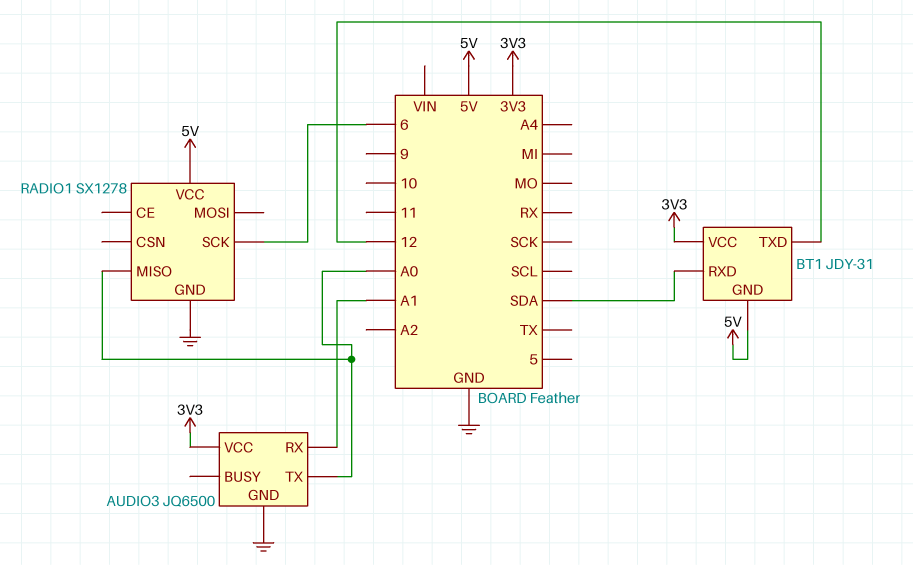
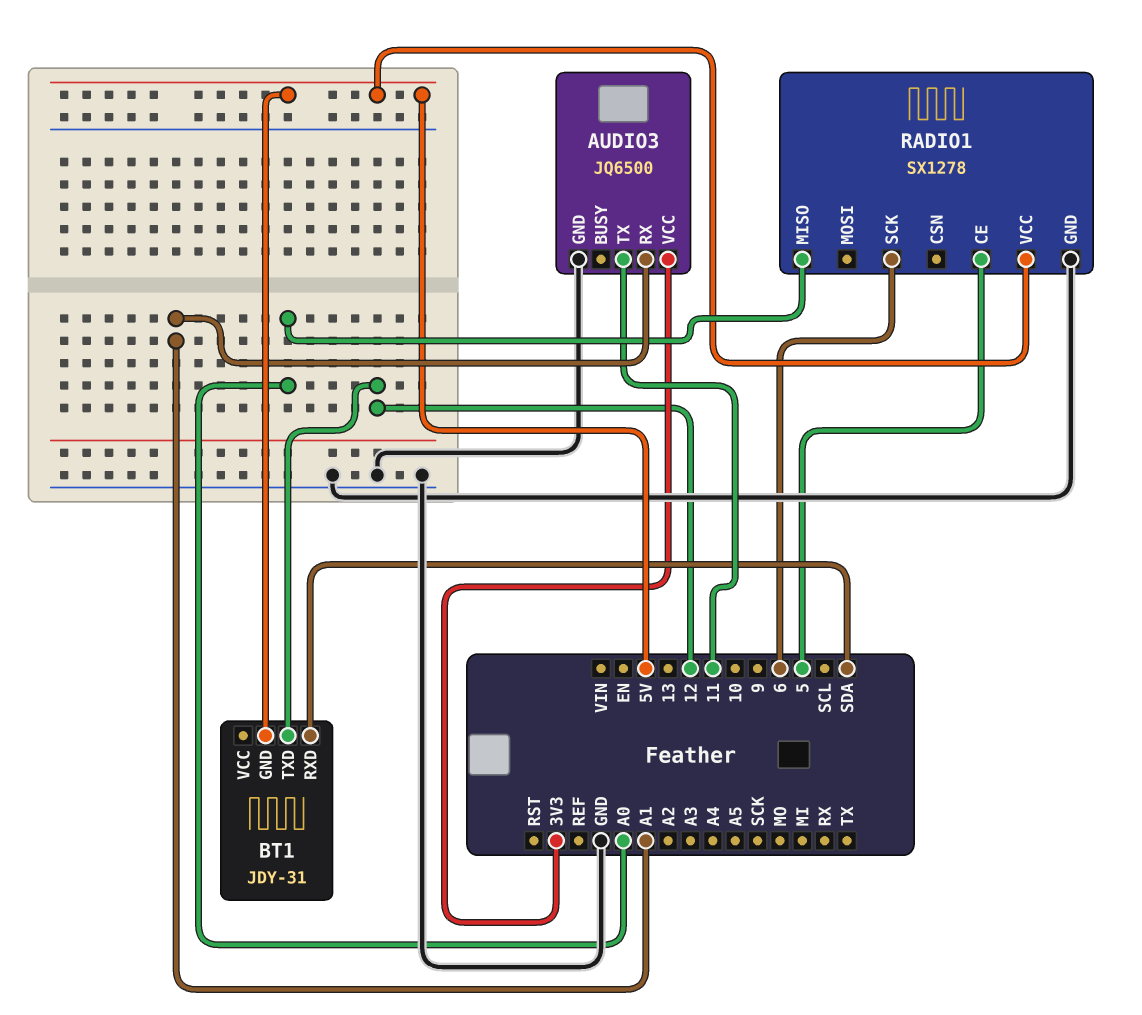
AUDIO3 pin TX: A0 -> 11
BT1 pin VCC: 3V3 -> none
RADIO1 pin CE: none -> 5

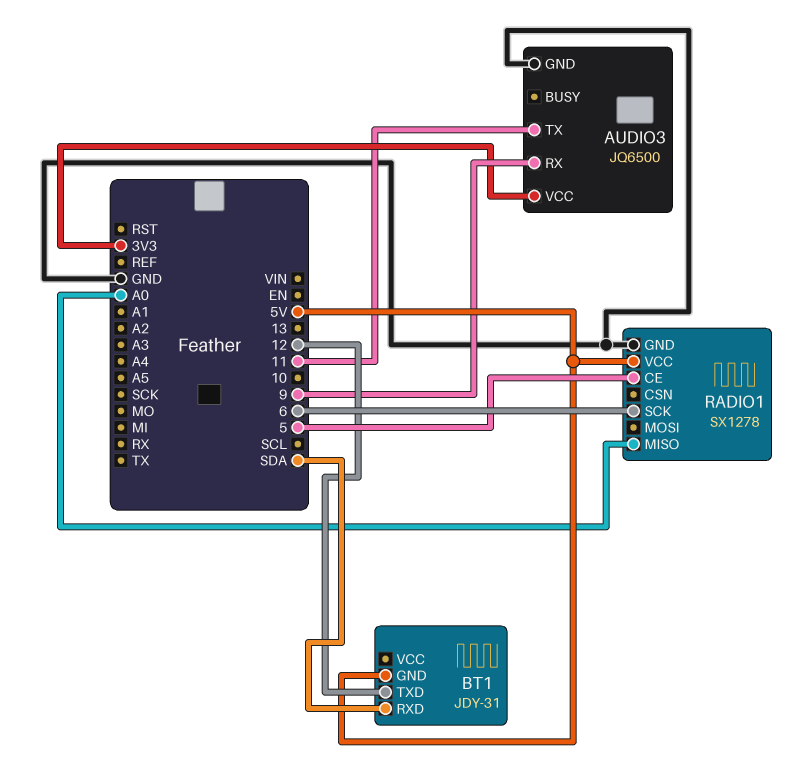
AUDIO3 pin RX: A1 -> 9

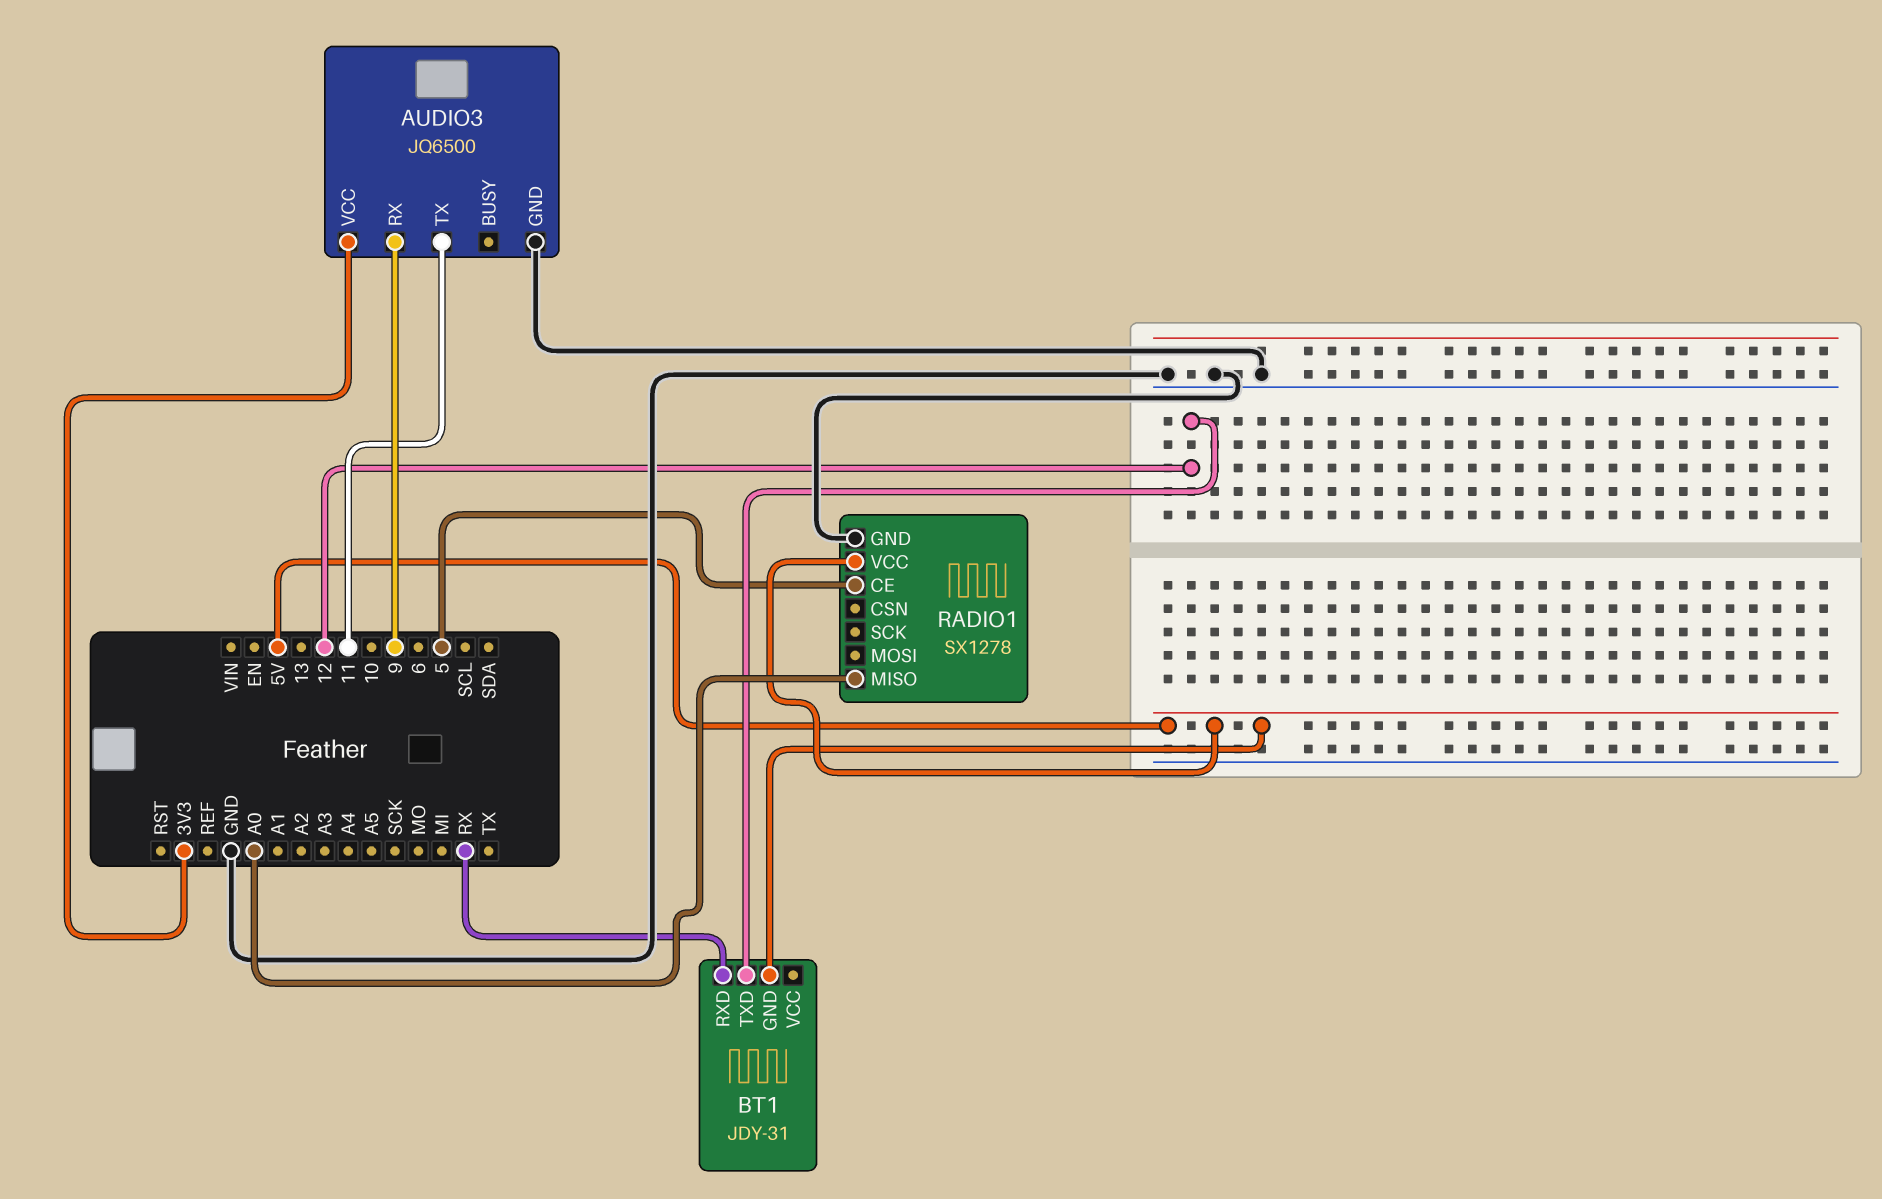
BT1 pin RXD: SDA -> RX
RADIO1 pin SCK: 6 -> none

